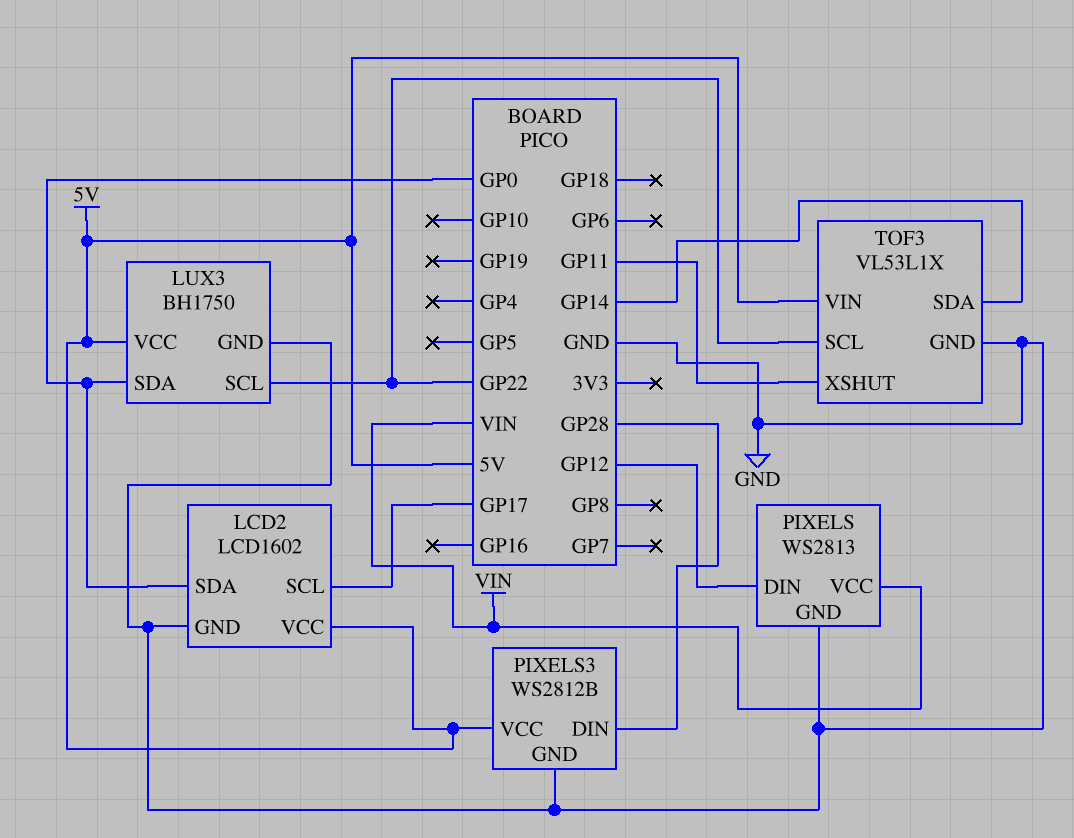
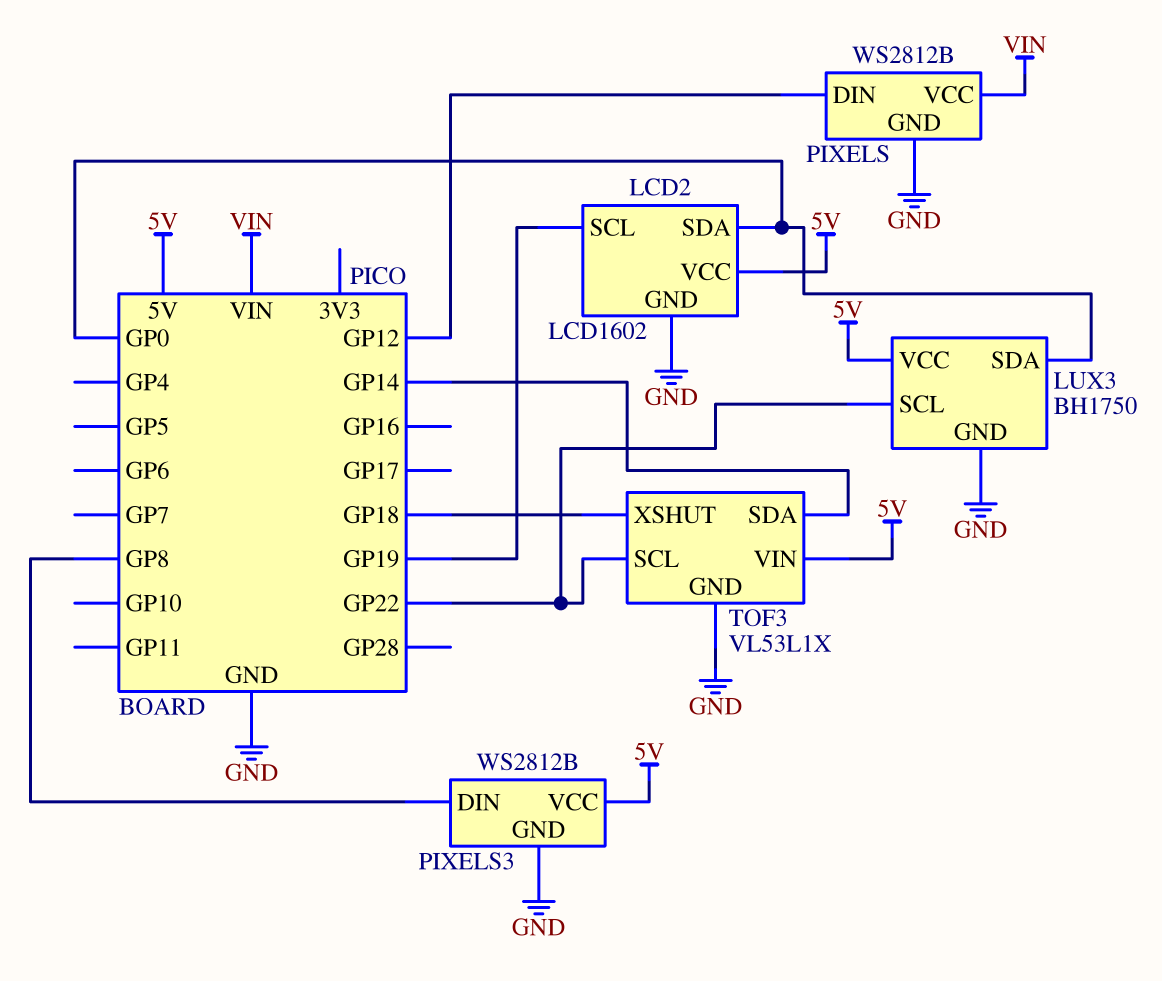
LCD2 pin SCL: GP17 -> GP19
PIXELS: WS2813 -> WS2812B
PIXELS3 pin DIN: GP28 -> GP8
TOF3 pin XSHUT: GP11 -> GP18

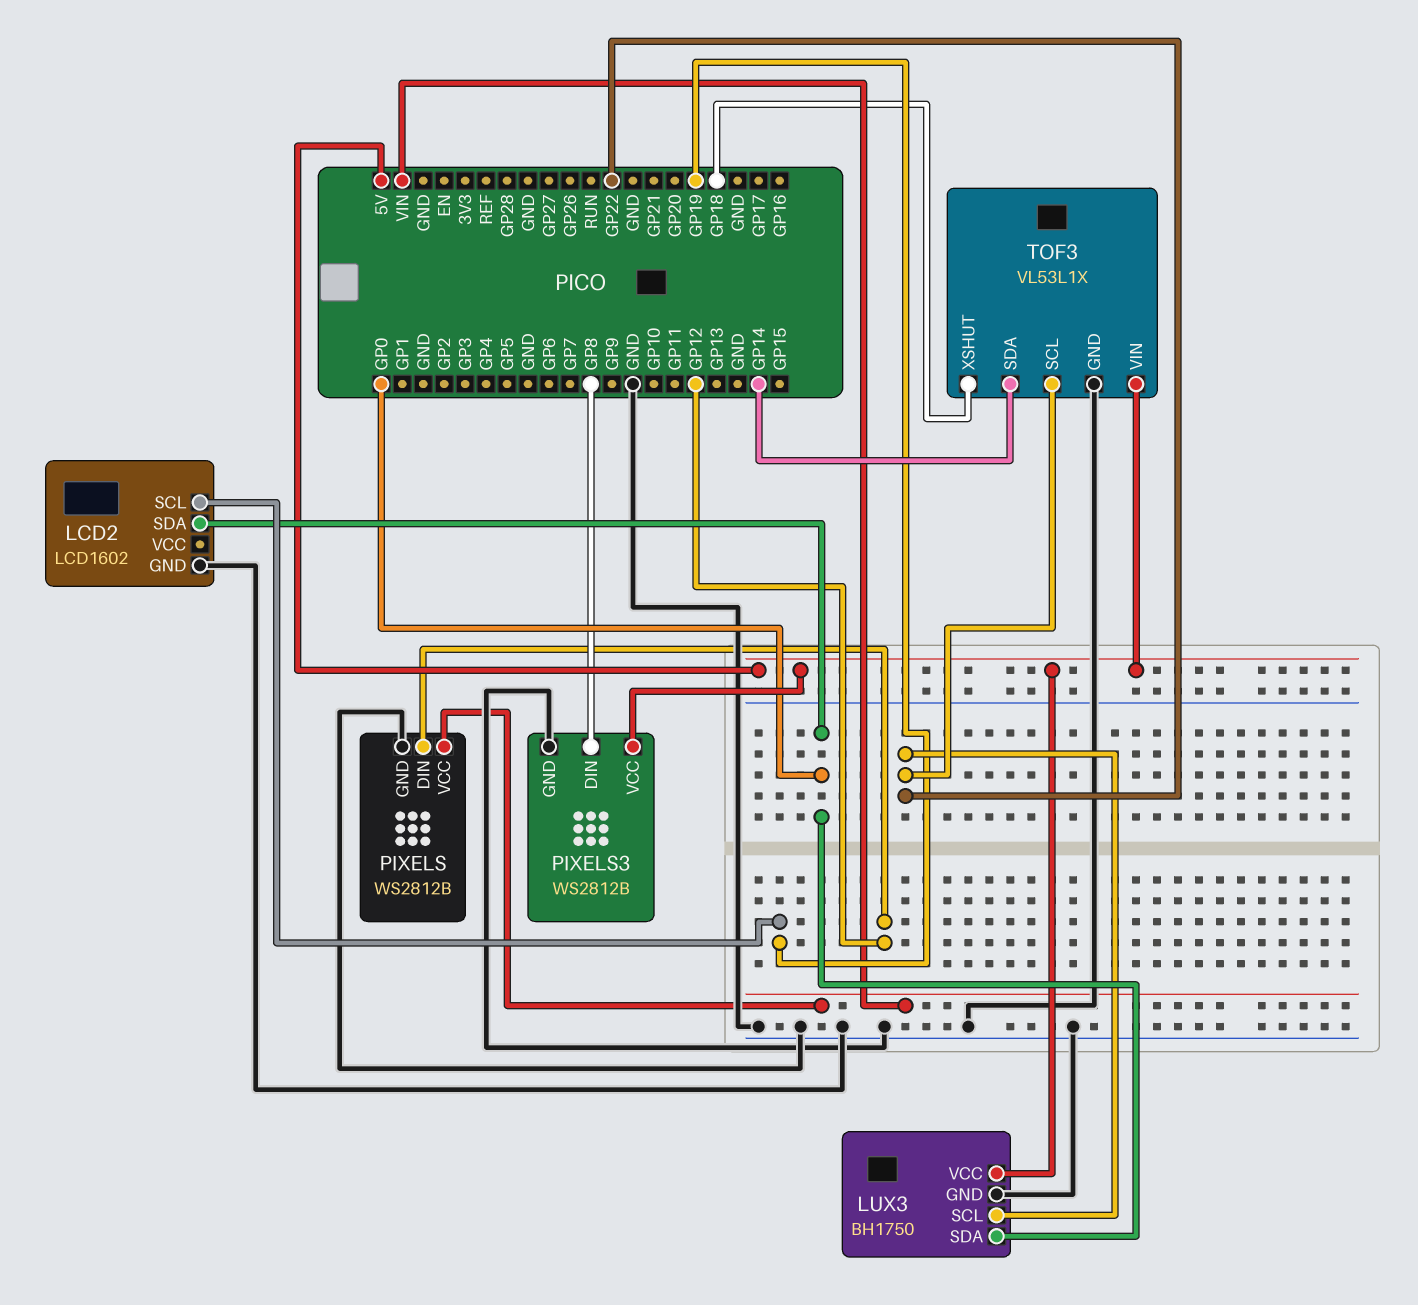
LCD2 pin VCC: 5V -> none

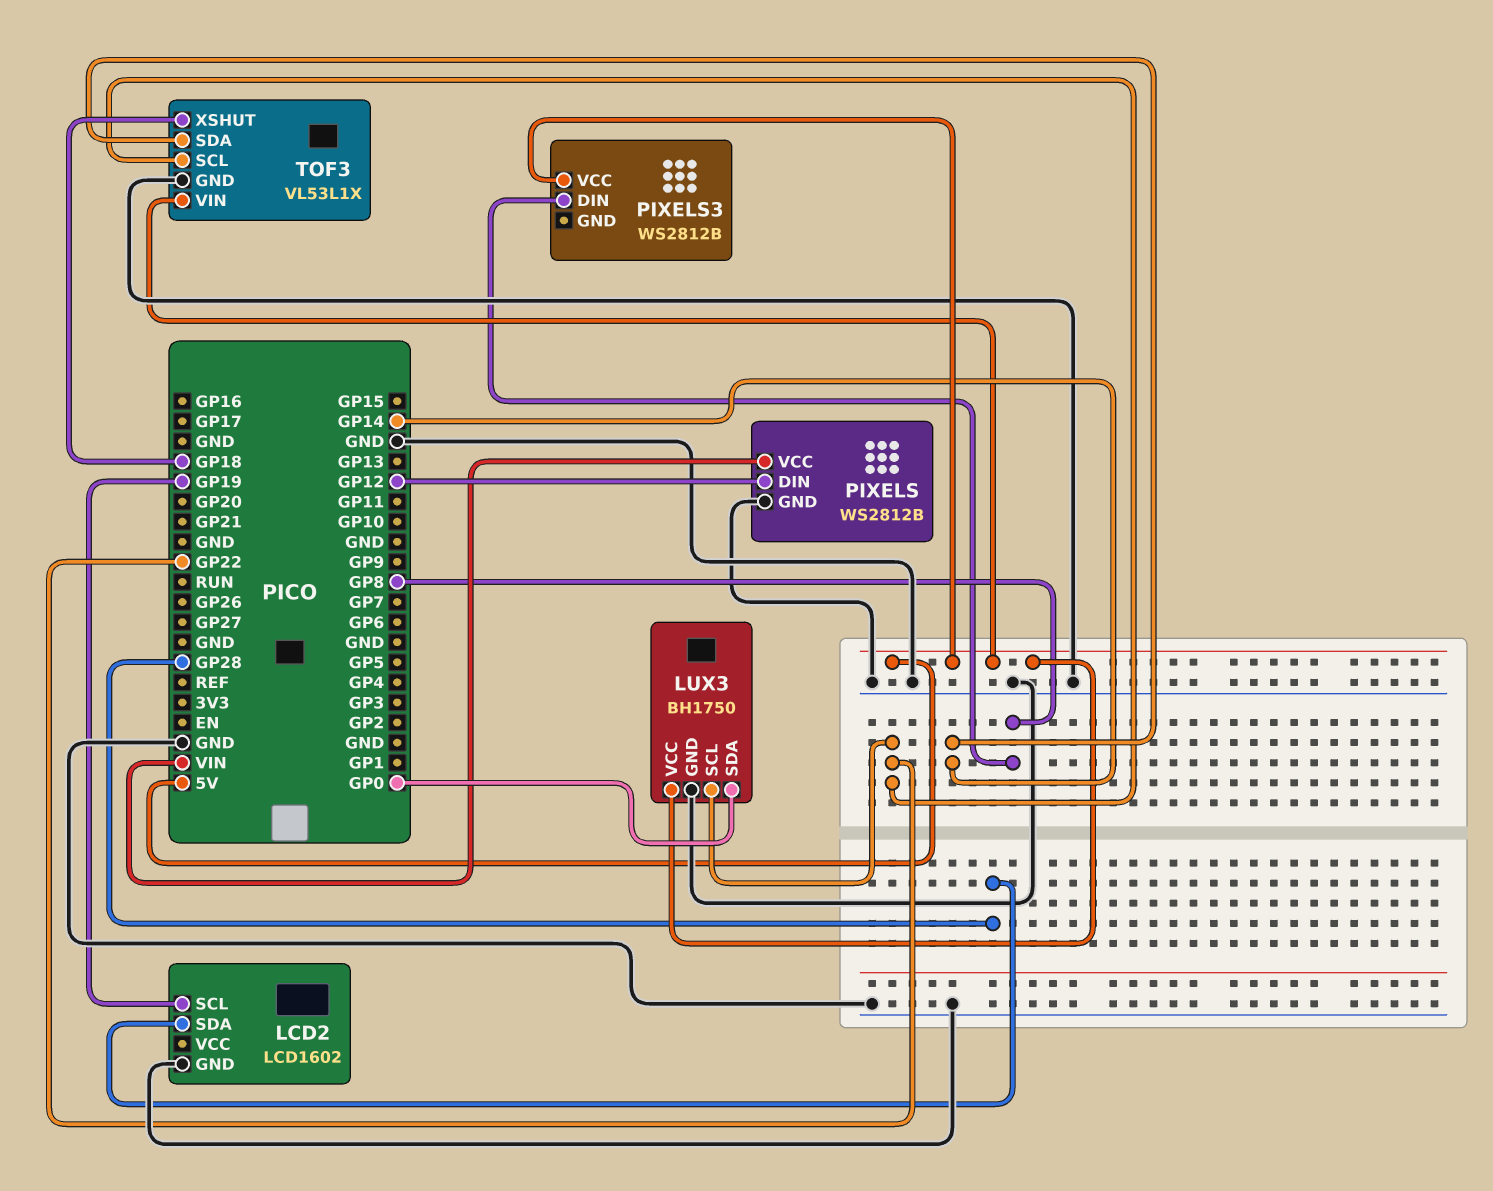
LCD2 pin SDA: GP0 -> GP28
PIXELS3 pin GND: GND -> none

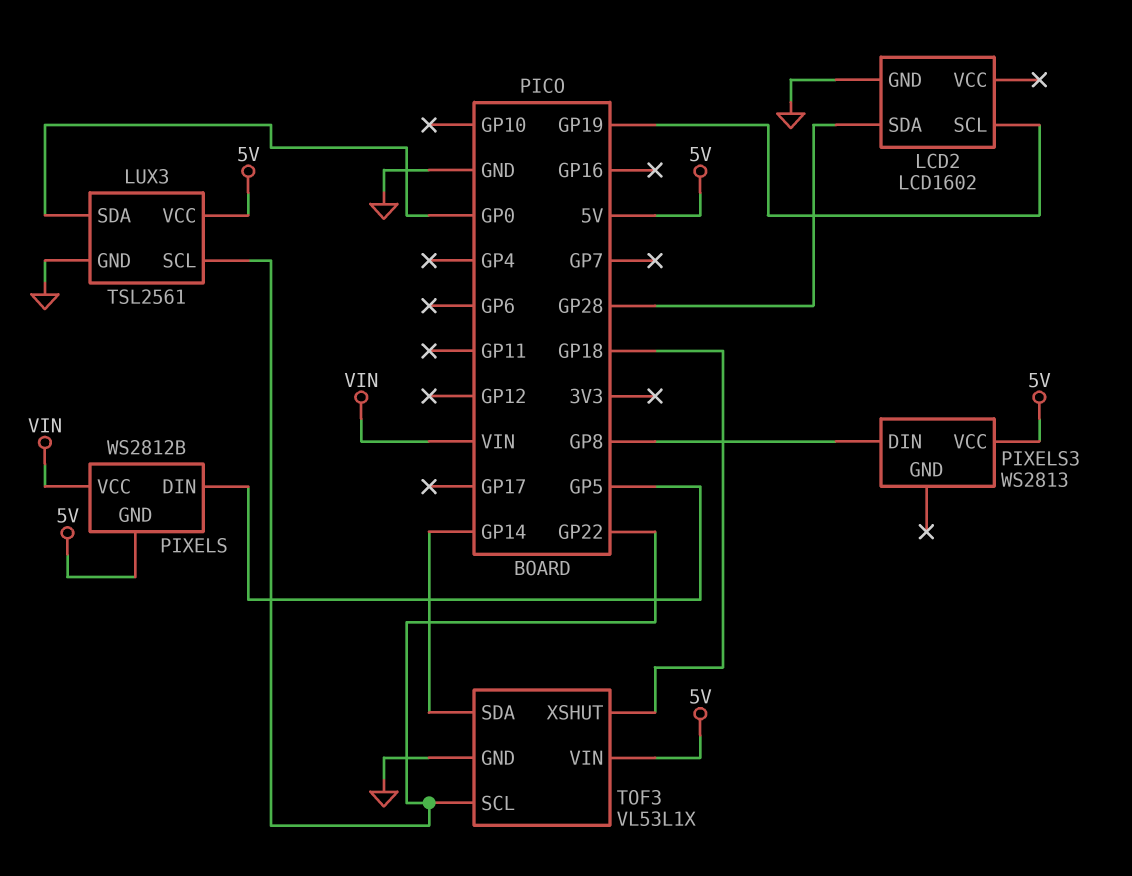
LUX3: BH1750 -> TSL2561
PIXELS pin DIN: GP12 -> GP5
PIXELS pin GND: GND -> 5V
PIXELS3: WS2812B -> WS2813

